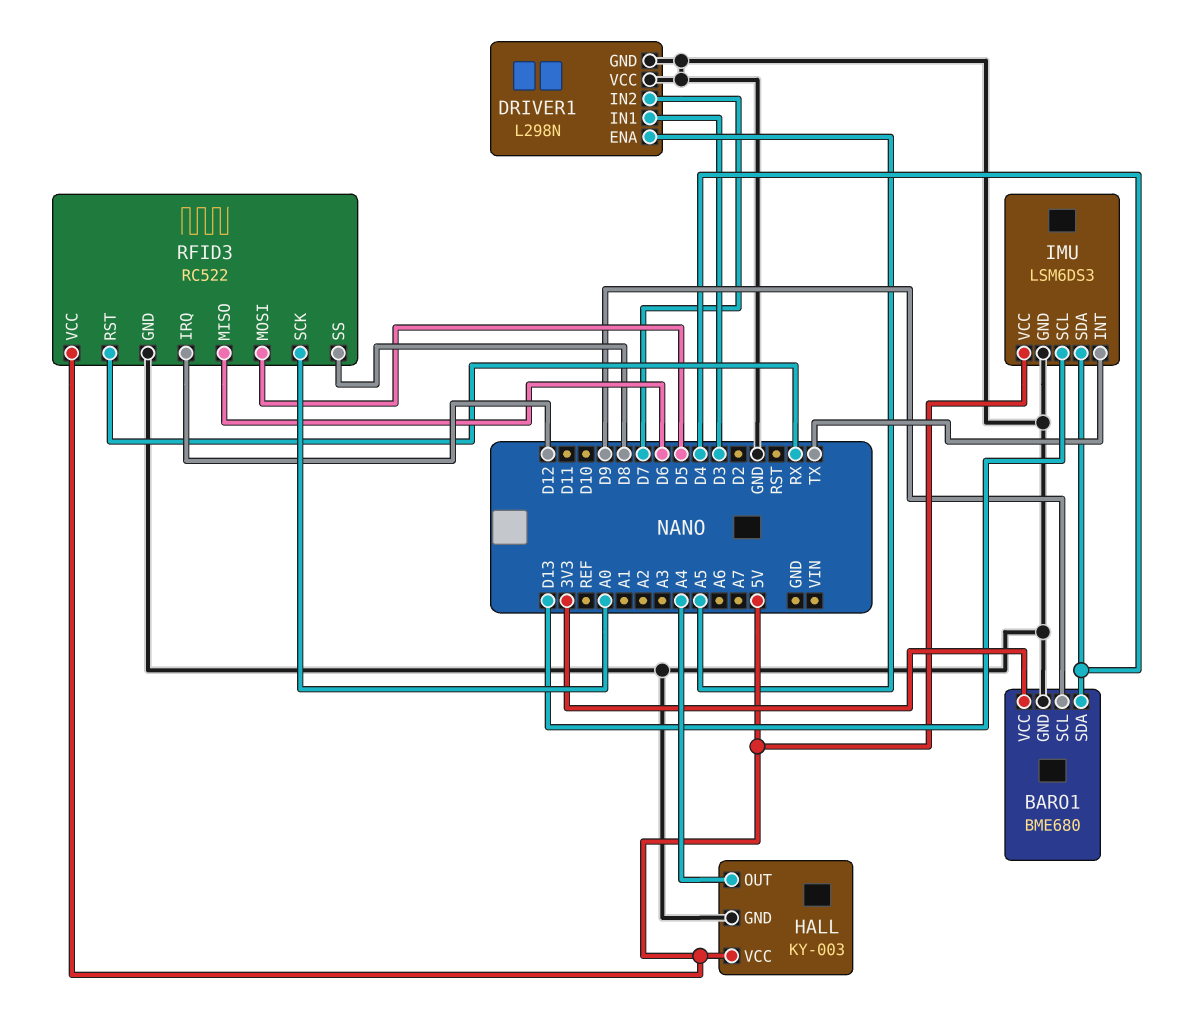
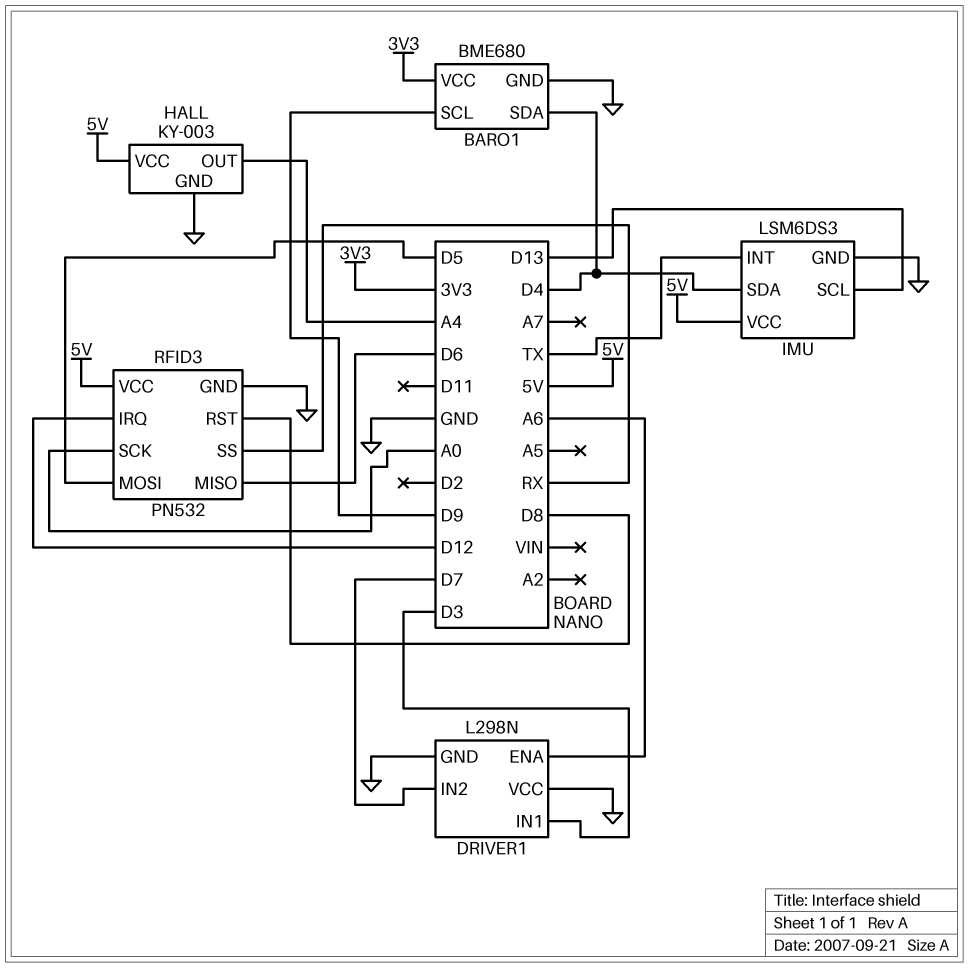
DRIVER1 pin ENA: A5 -> A6
RFID3: RC522 -> PN532
RFID3 pin RST: RX -> D8
RFID3 pin SS: D8 -> RX

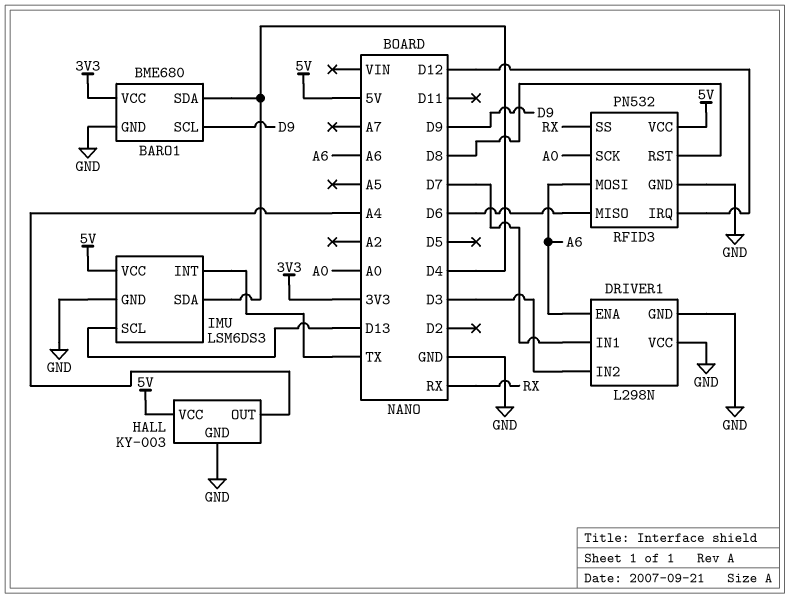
DRIVER1 pin IN1: D3 -> D7
DRIVER1 pin IN2: D7 -> D3
RFID3 pin MOSI: D5 -> A6

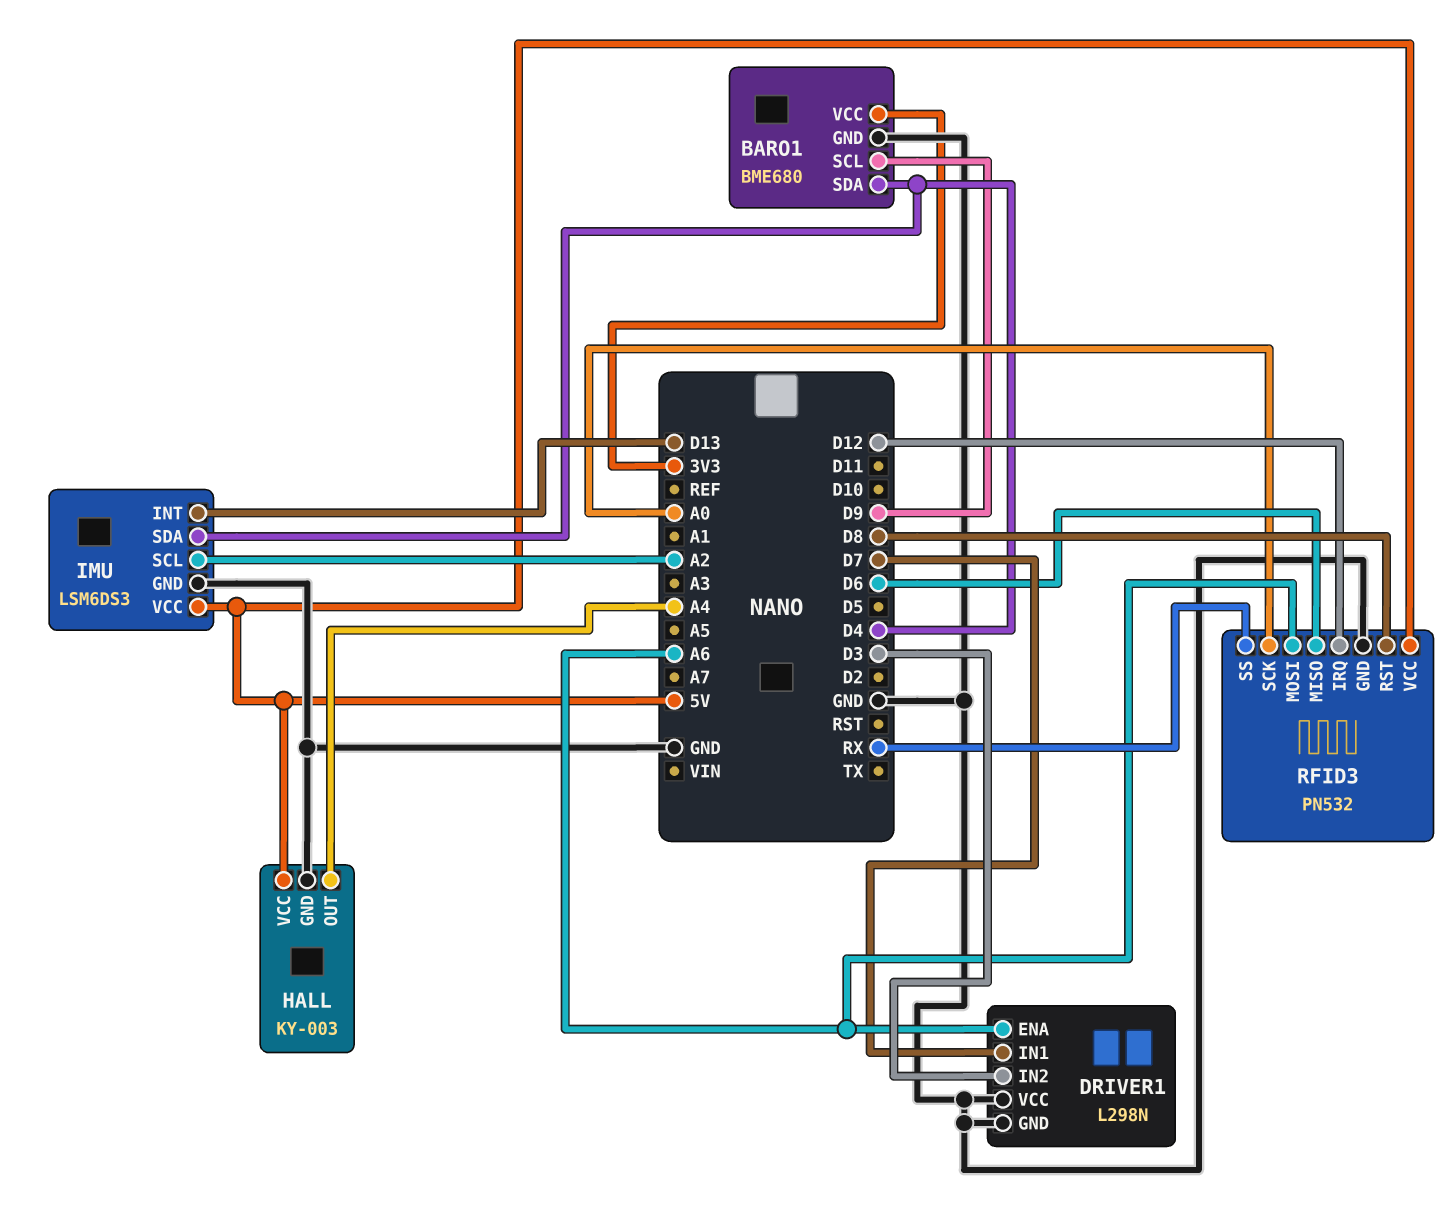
IMU pin INT: TX -> D13
IMU pin SCL: D13 -> A2

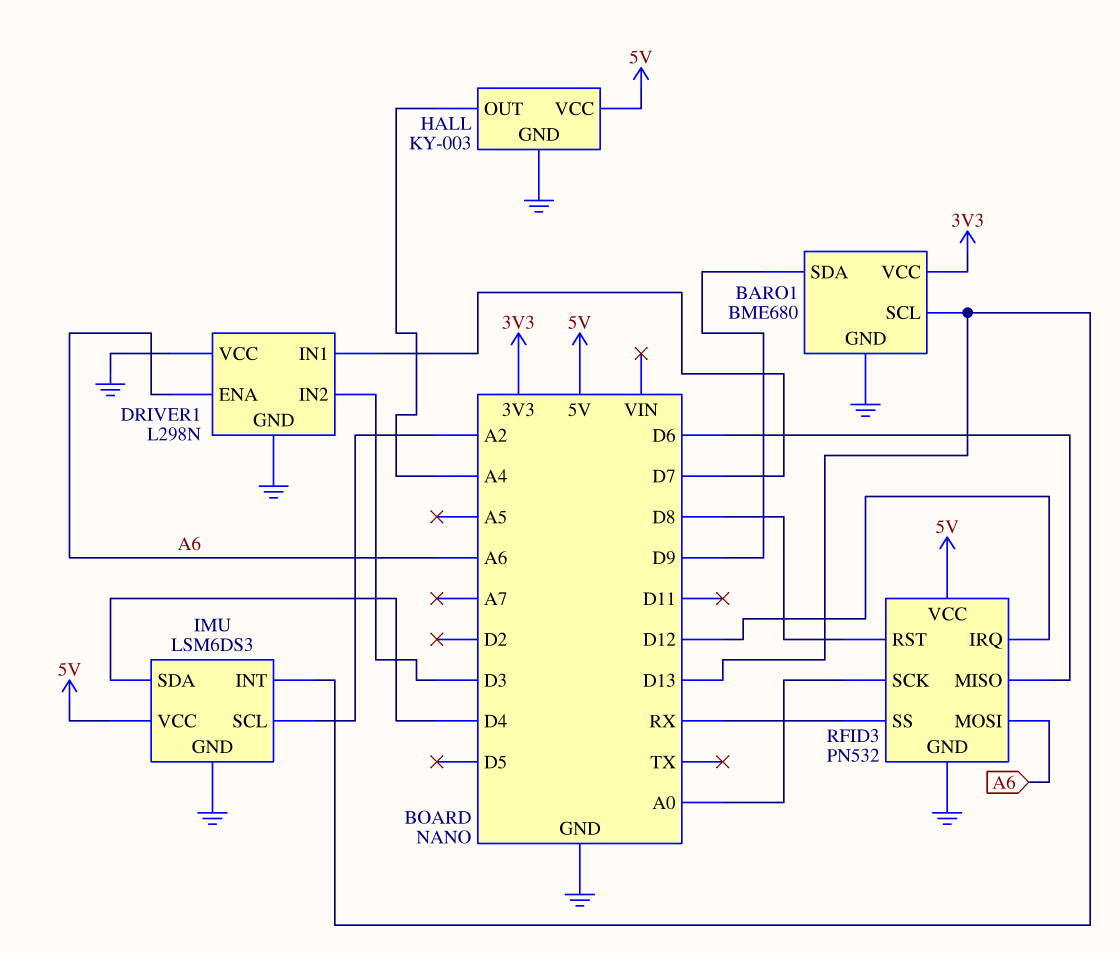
BARO1 pin SCL: D9 -> D13
BARO1 pin SDA: D4 -> D9

